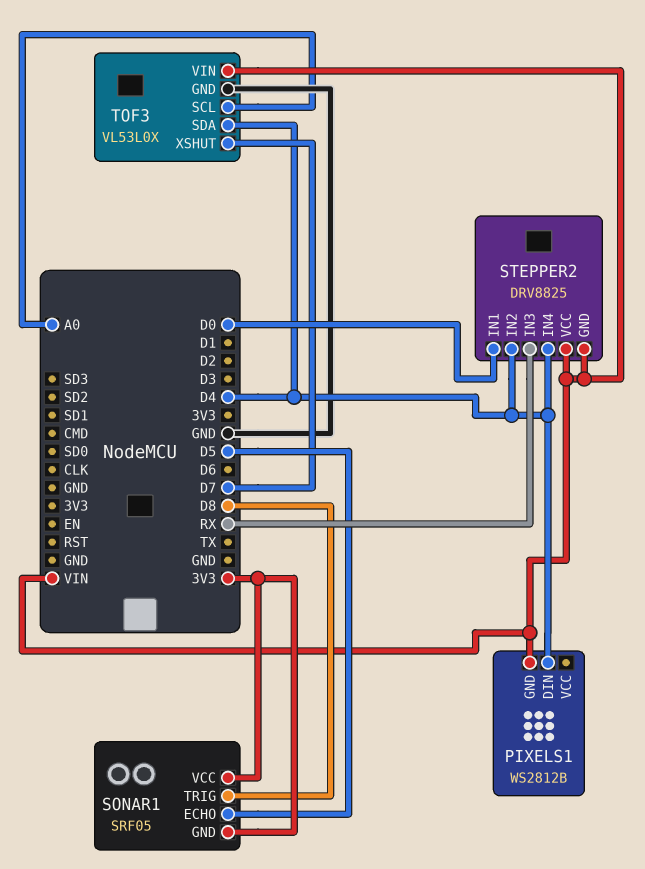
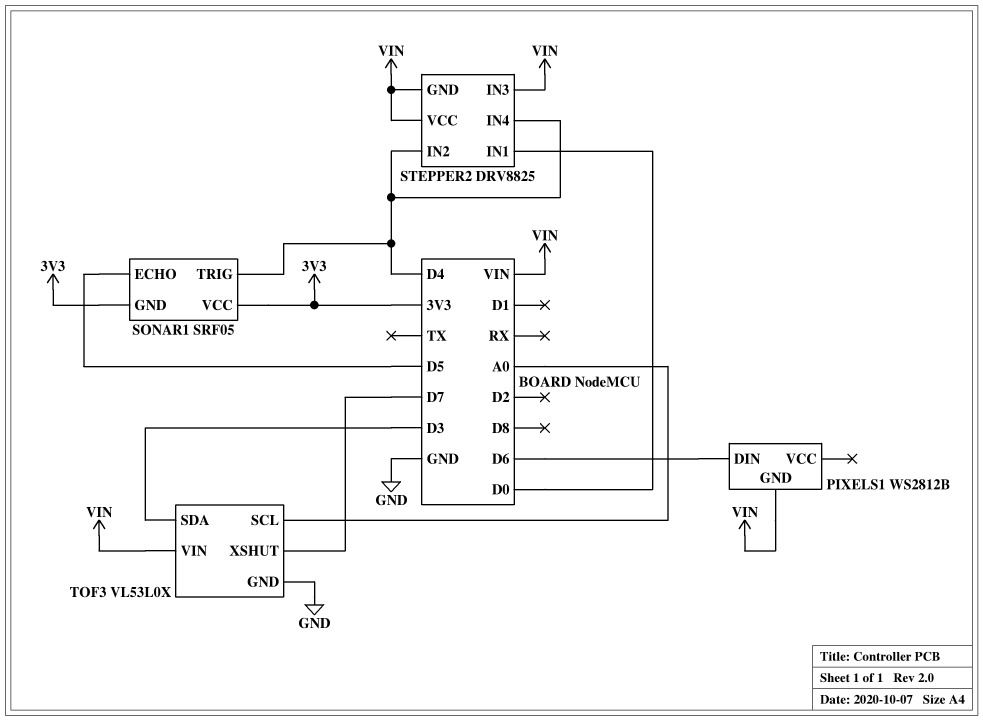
PIXELS1 pin DIN: D4 -> D6
SONAR1 pin TRIG: D8 -> D4
STEPPER2 pin IN3: RX -> VIN
TOF3 pin SDA: D4 -> D3

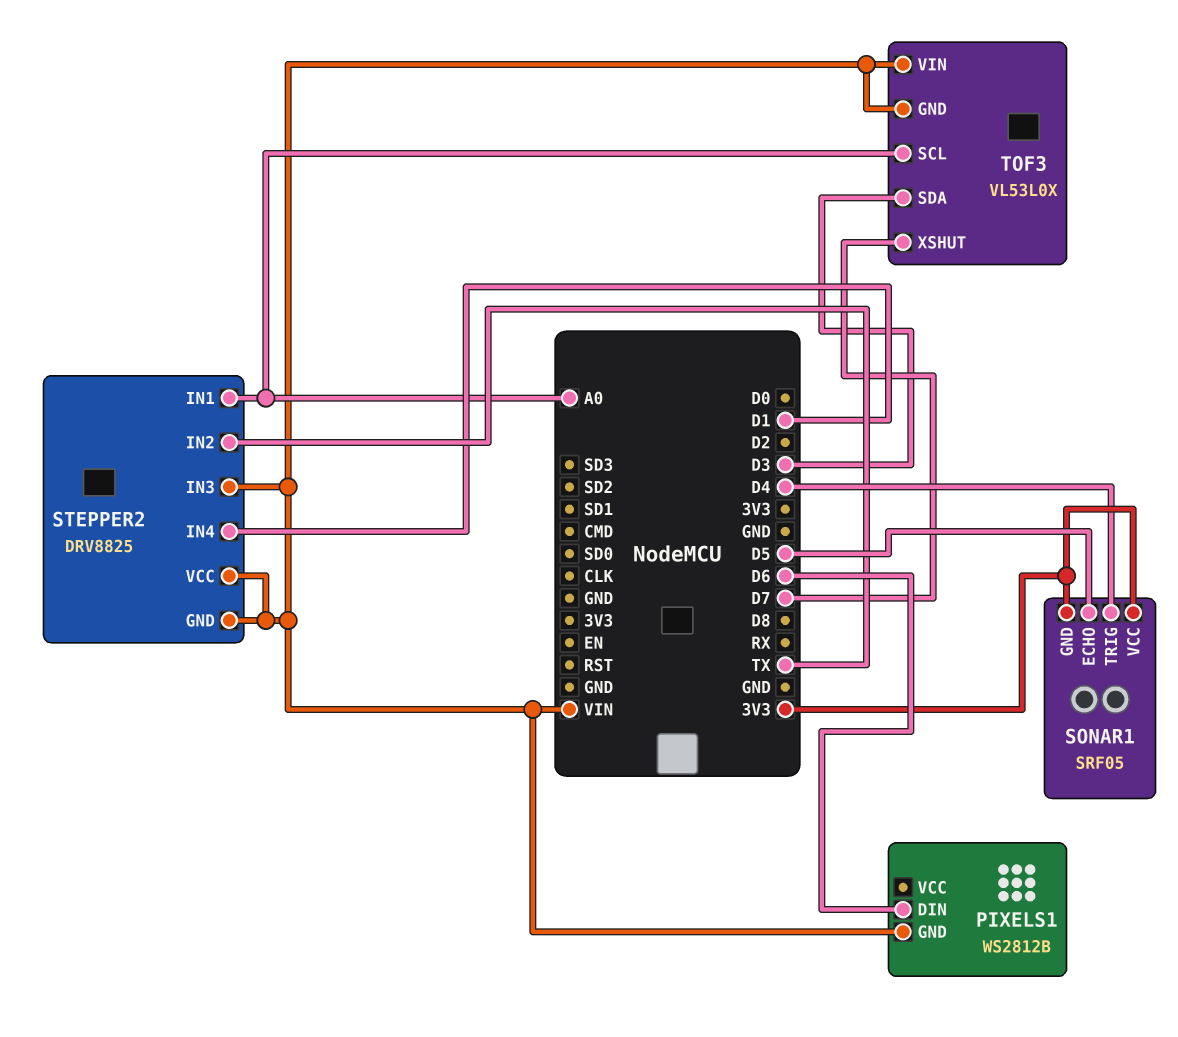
STEPPER2 pin IN1: D0 -> A0
STEPPER2 pin IN2: D4 -> TX
STEPPER2 pin IN4: D4 -> D1
TOF3 pin GND: GND -> VIN

